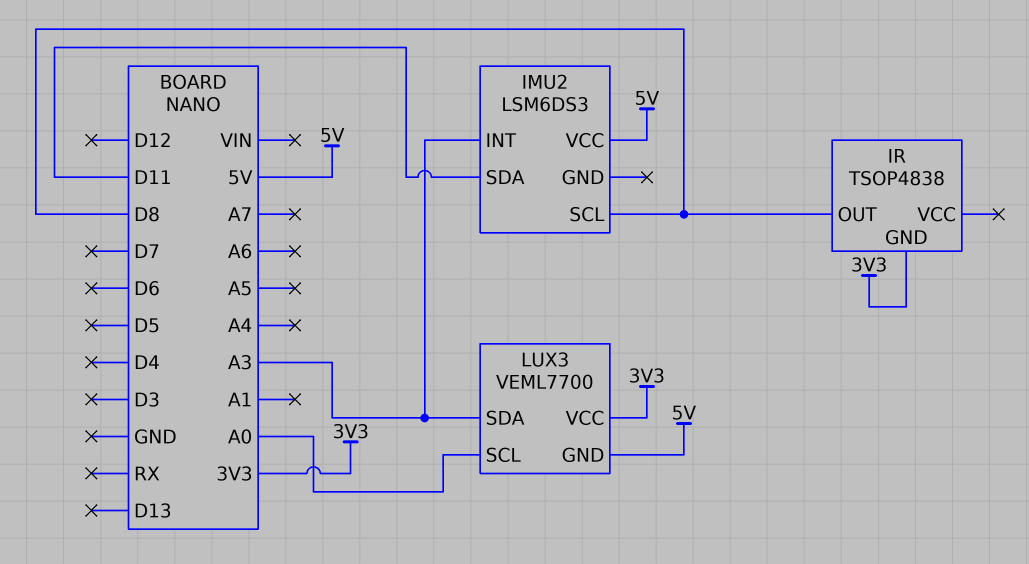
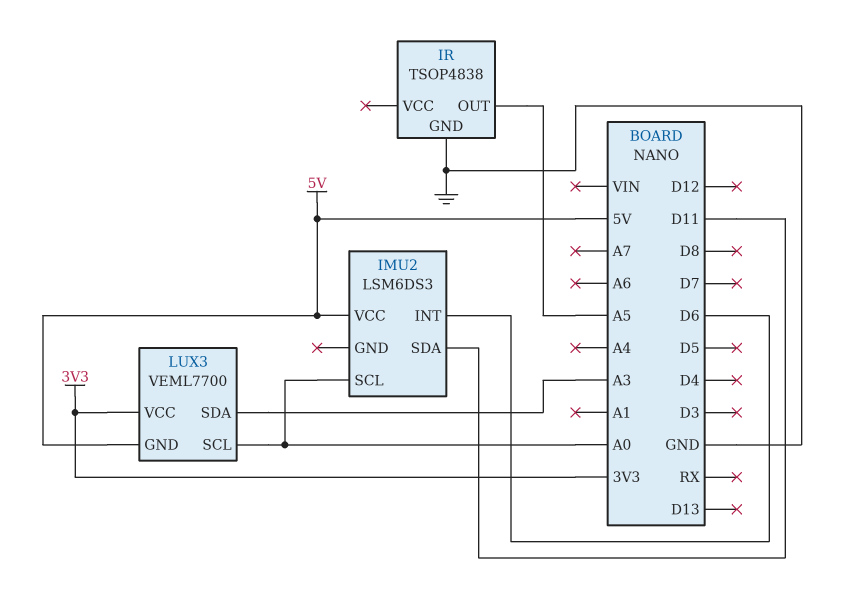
IMU2 pin INT: A3 -> D6
IMU2 pin SCL: D8 -> A0
IR pin GND: 3V3 -> GND
IR pin OUT: D8 -> A5

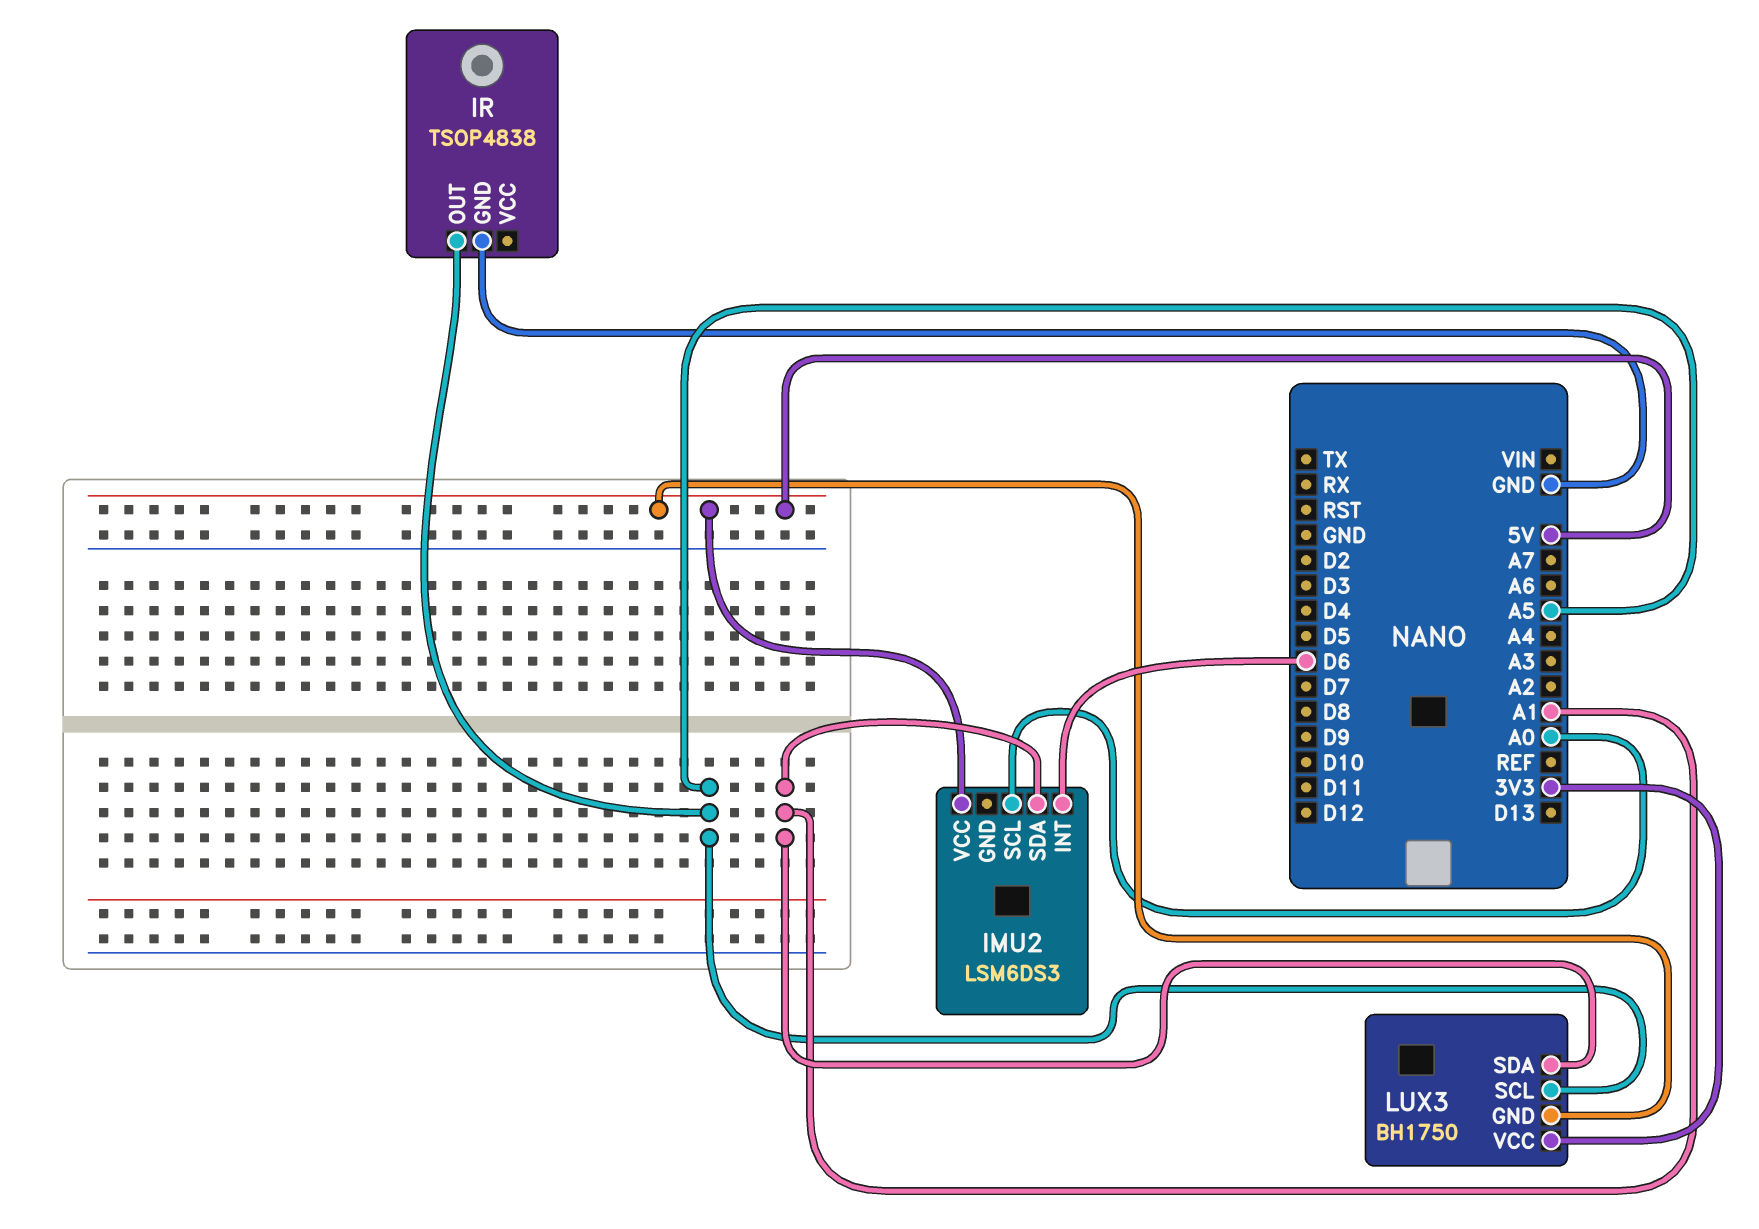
IMU2 pin SDA: D11 -> A1
LUX3: VEML7700 -> BH1750
LUX3 pin SCL: A0 -> A5
LUX3 pin SDA: A3 -> A1

